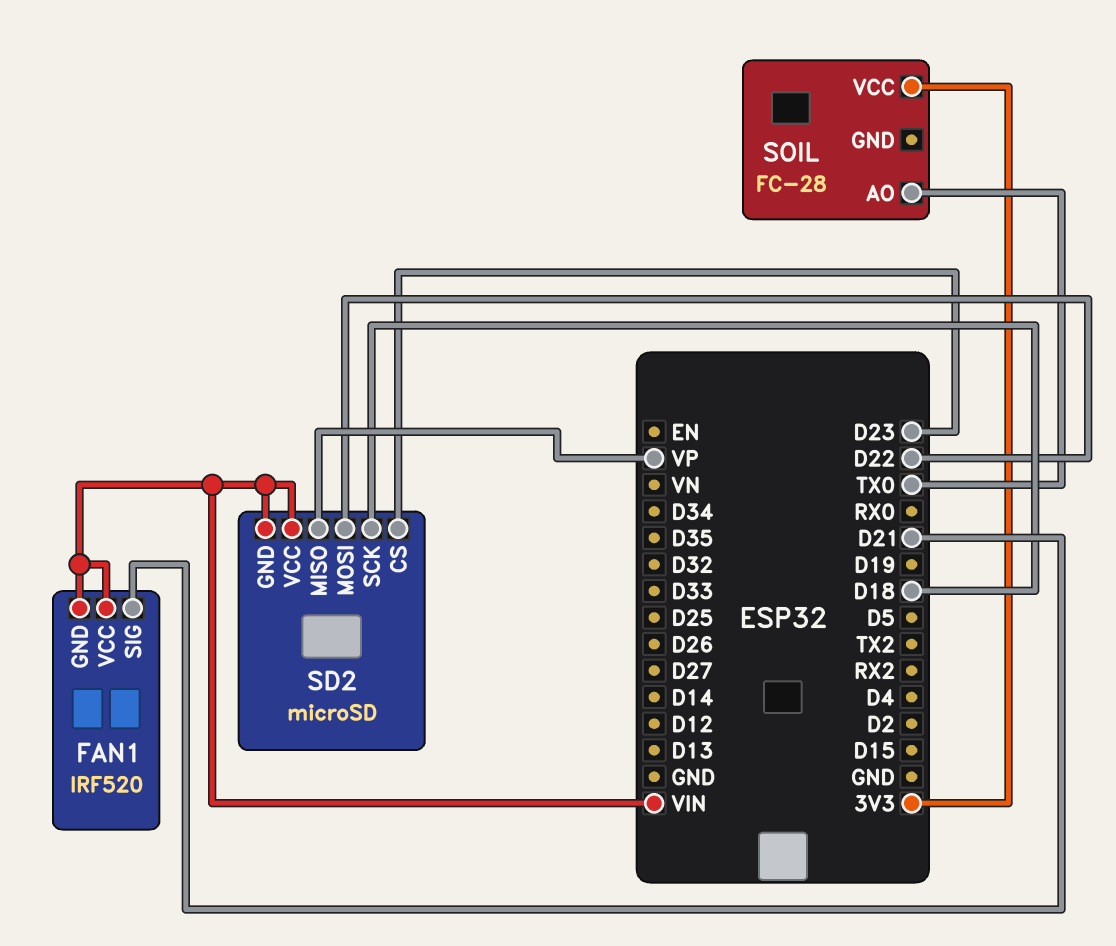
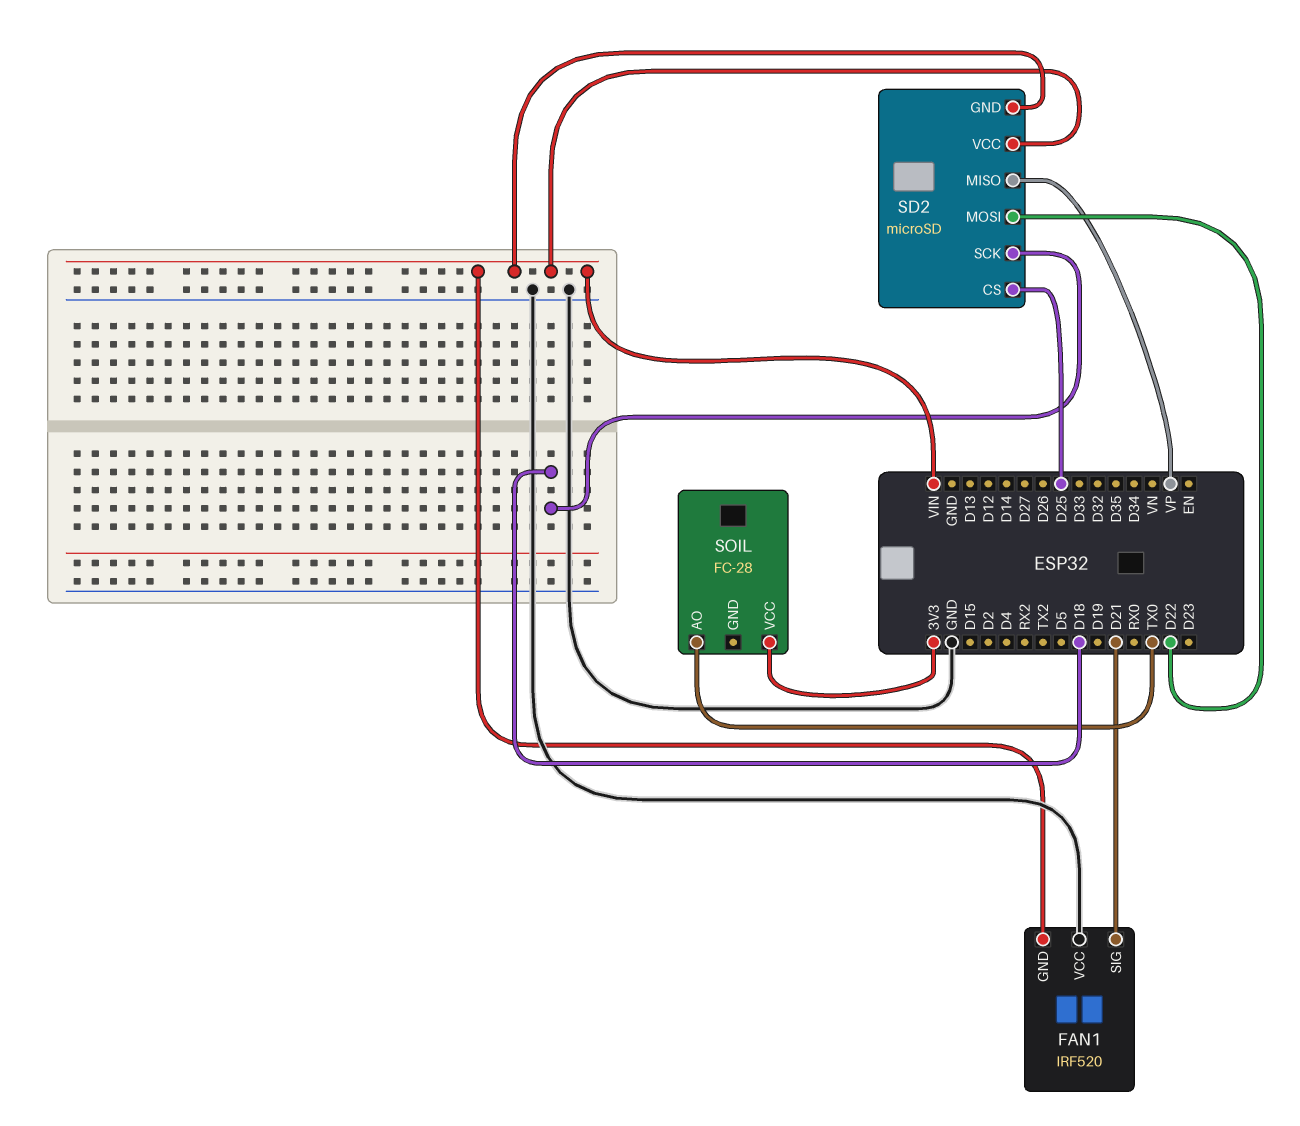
FAN1 pin VCC: VIN -> GND
SD2 pin CS: D23 -> D25

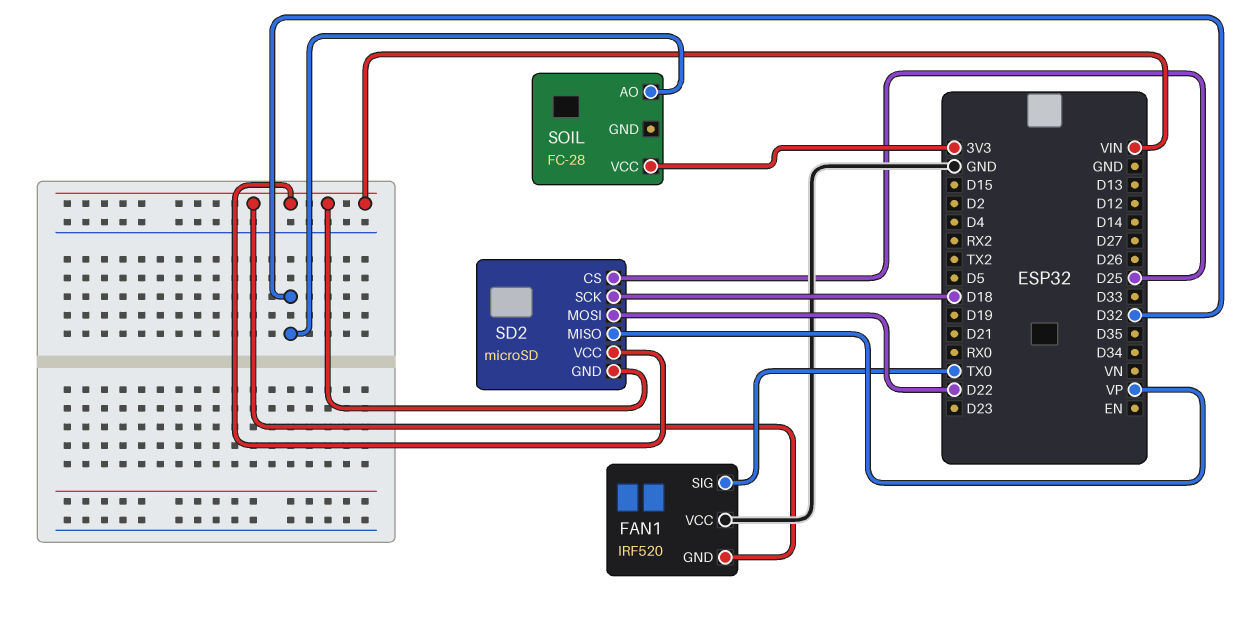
FAN1 pin SIG: D21 -> TX0
SOIL pin AO: TX0 -> D32

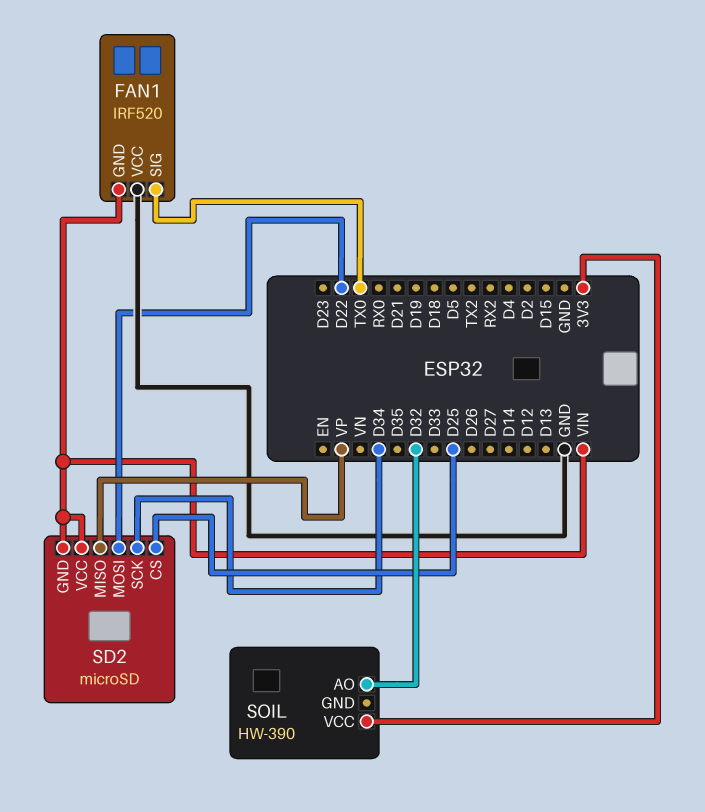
SD2 pin SCK: D18 -> D34
SOIL: FC-28 -> HW-390

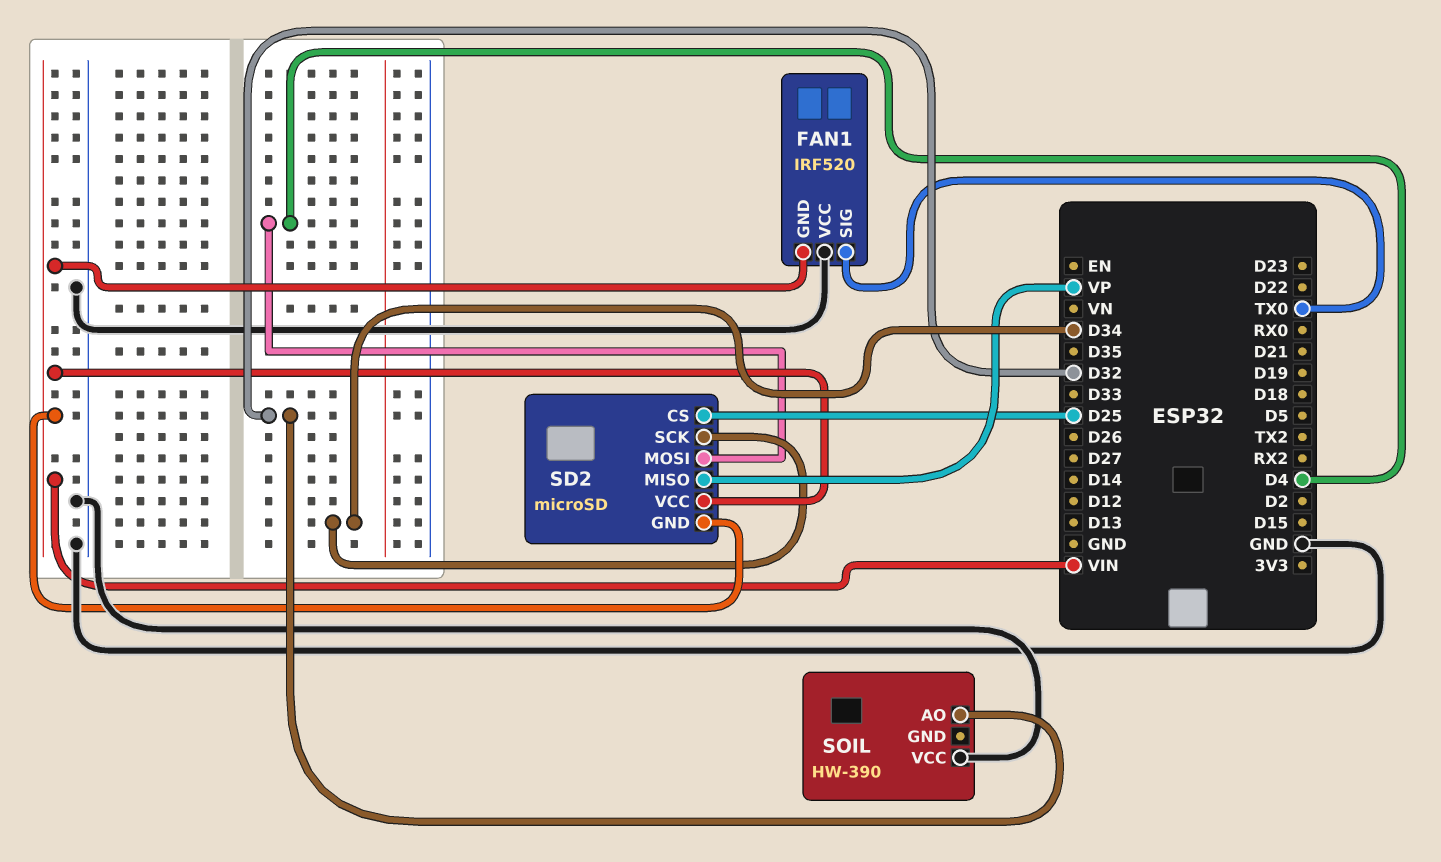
SD2 pin MOSI: D22 -> D4
SOIL pin VCC: 3V3 -> GND

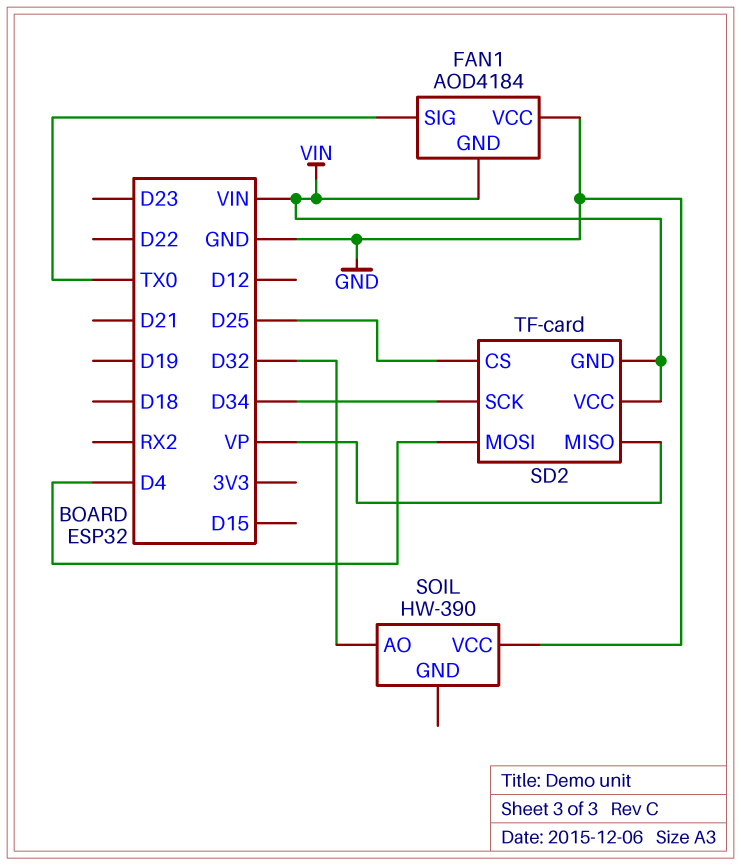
FAN1: IRF520 -> AOD4184
SD2: microSD -> TF-card

